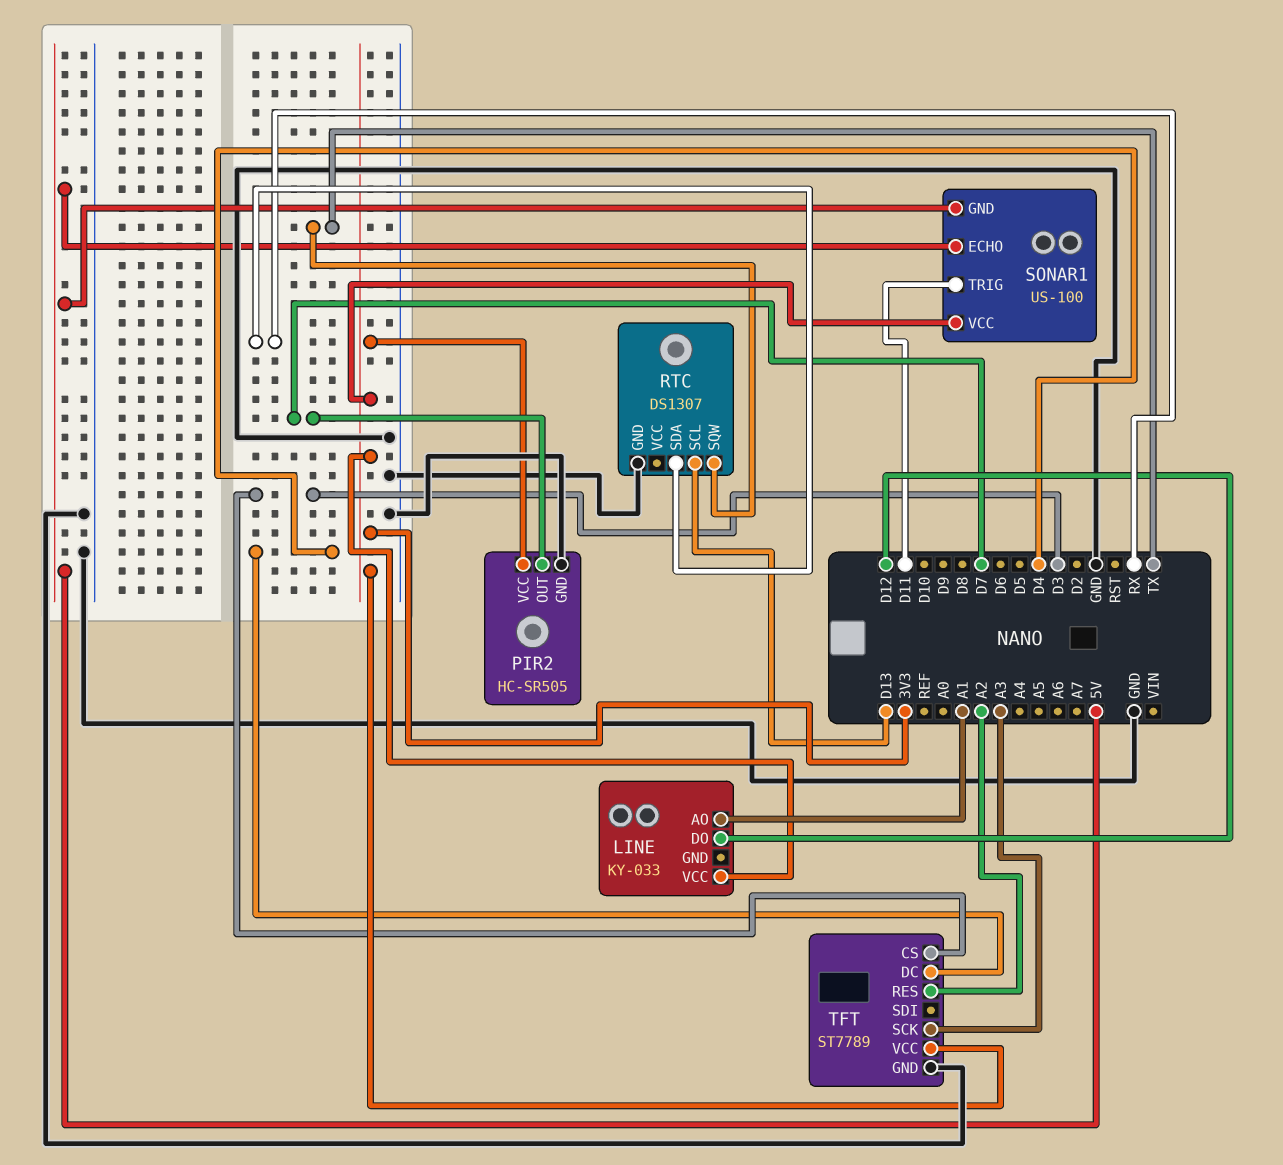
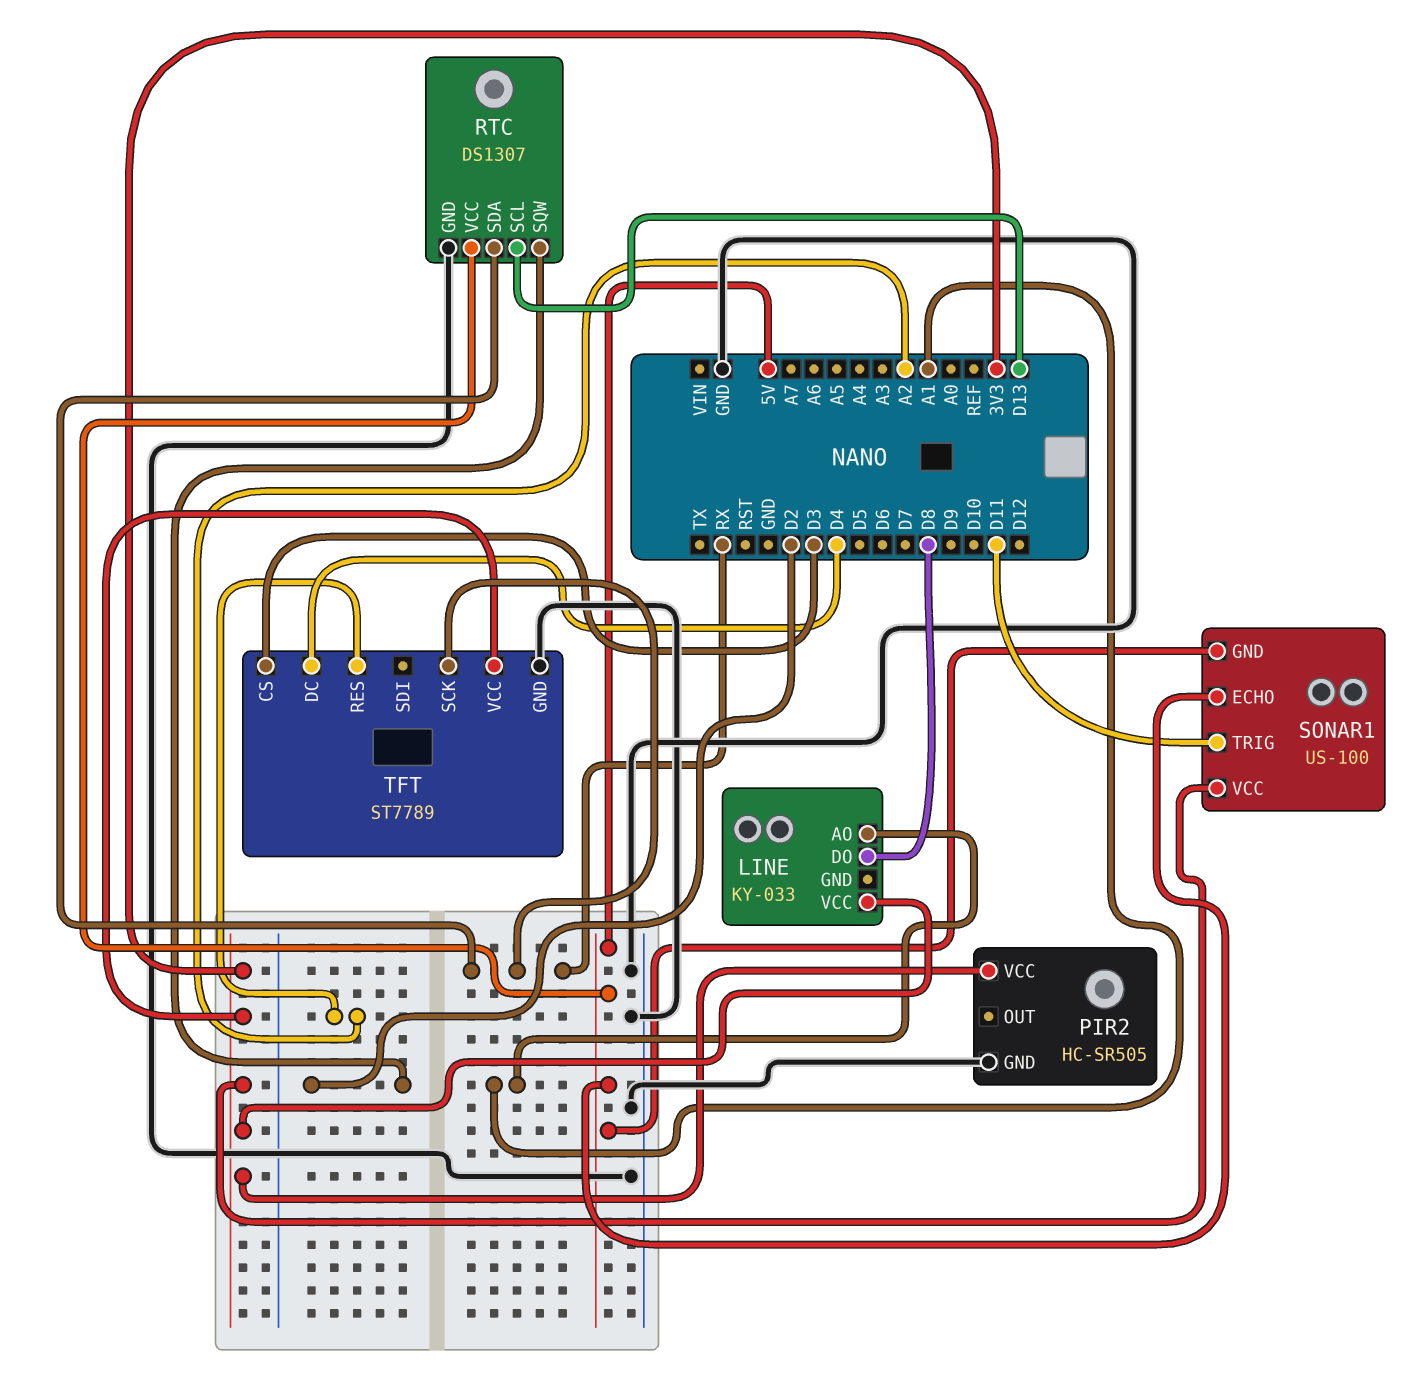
LINE pin DO: D12 -> D8
PIR2 pin OUT: D7 -> none
RTC pin SQW: TX -> D2
RTC pin VCC: none -> 5V
TFT pin SCK: A3 -> RX

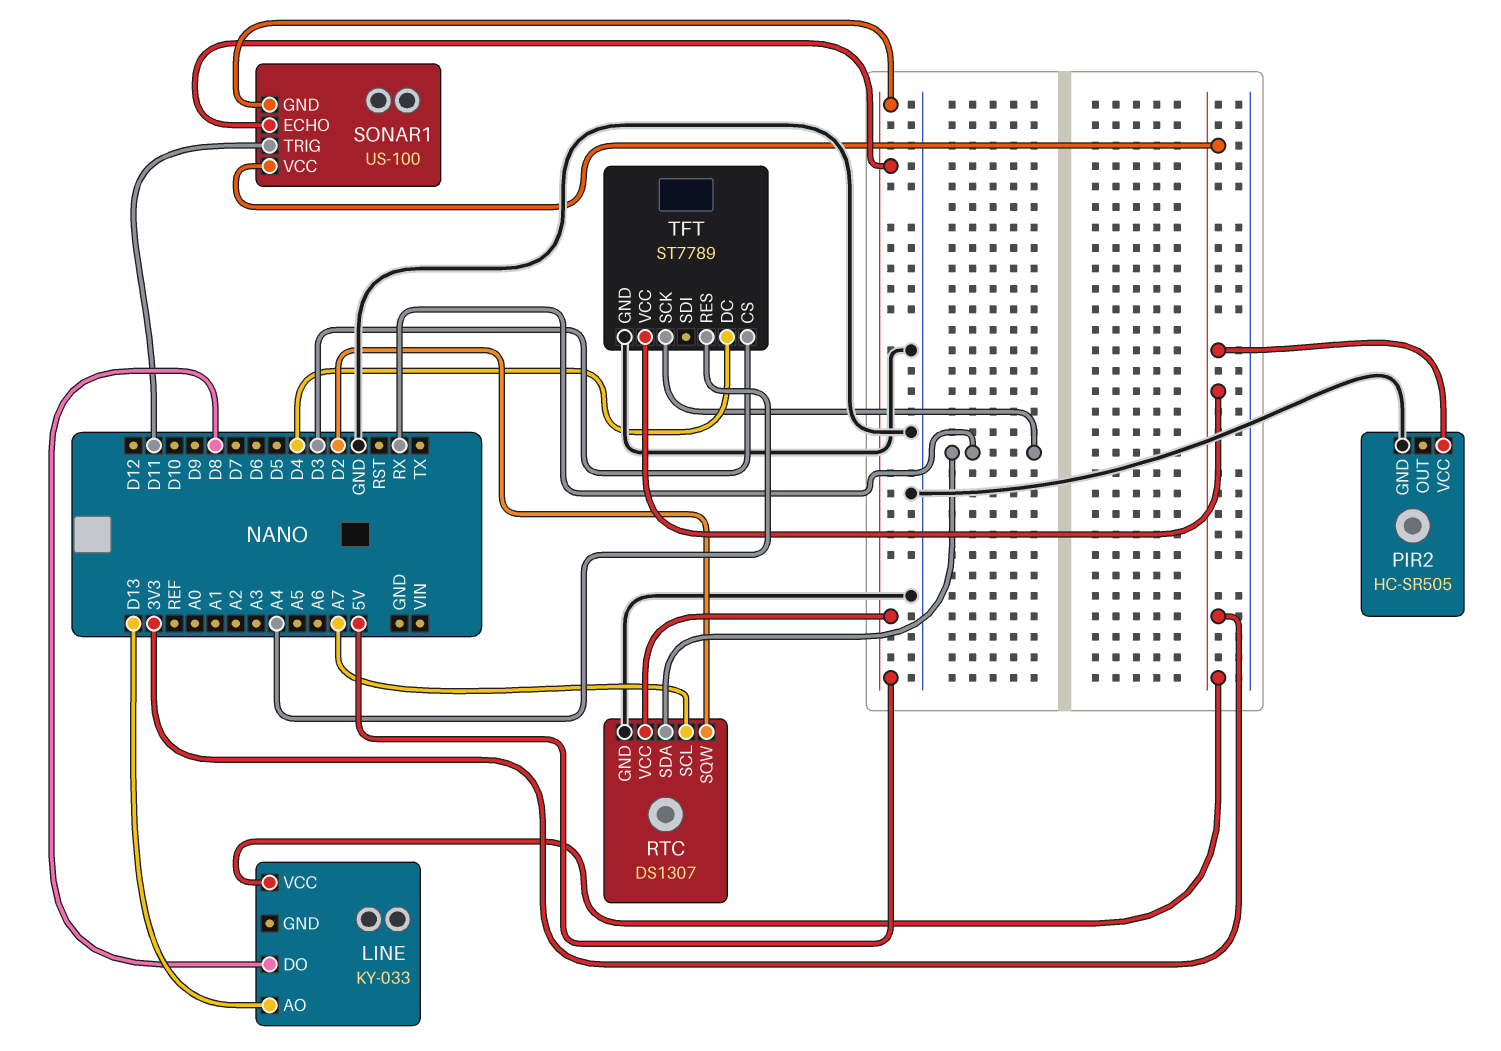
LINE pin AO: A1 -> D13
RTC pin SCL: D13 -> A7
TFT pin RES: A2 -> A4

